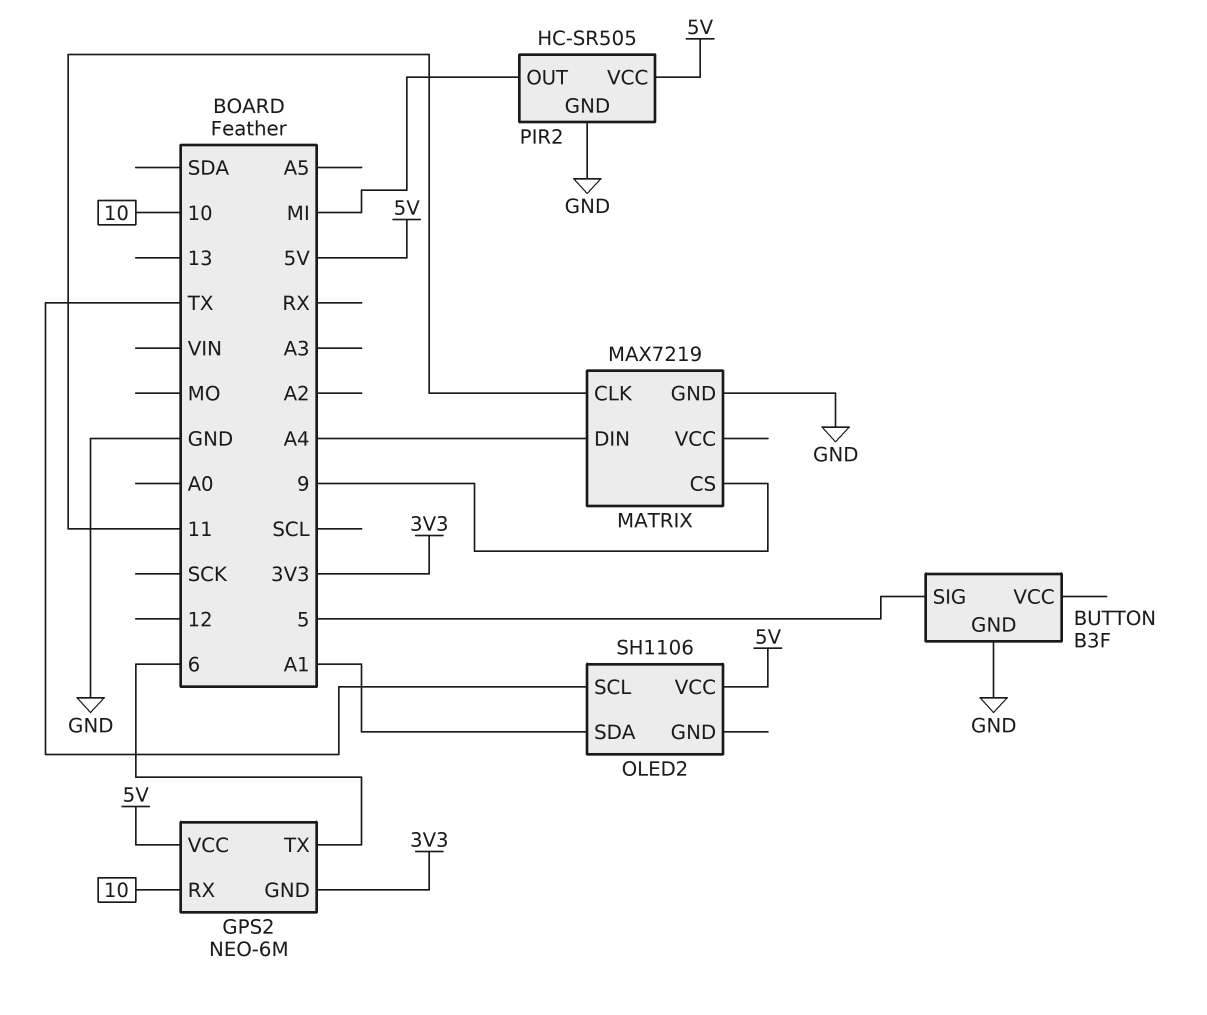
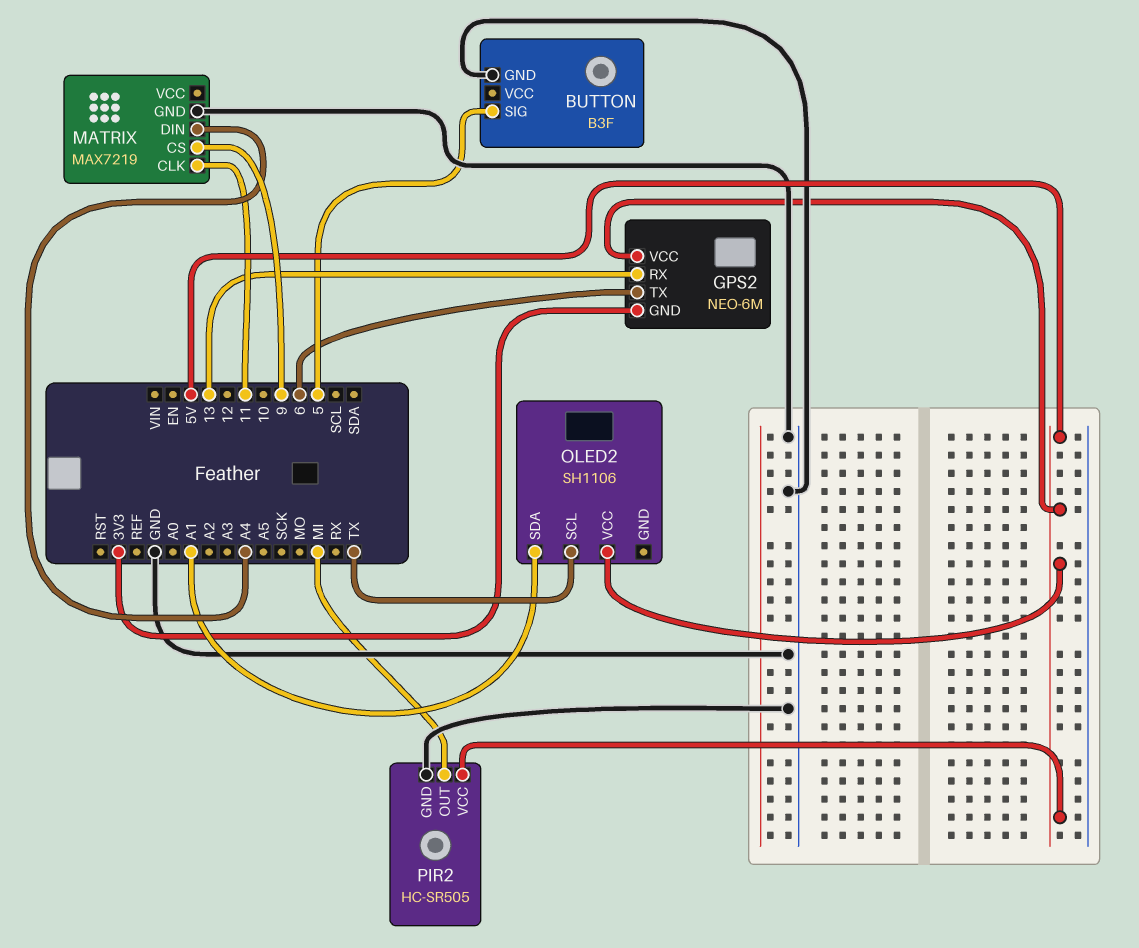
GPS2 pin RX: 10 -> 13

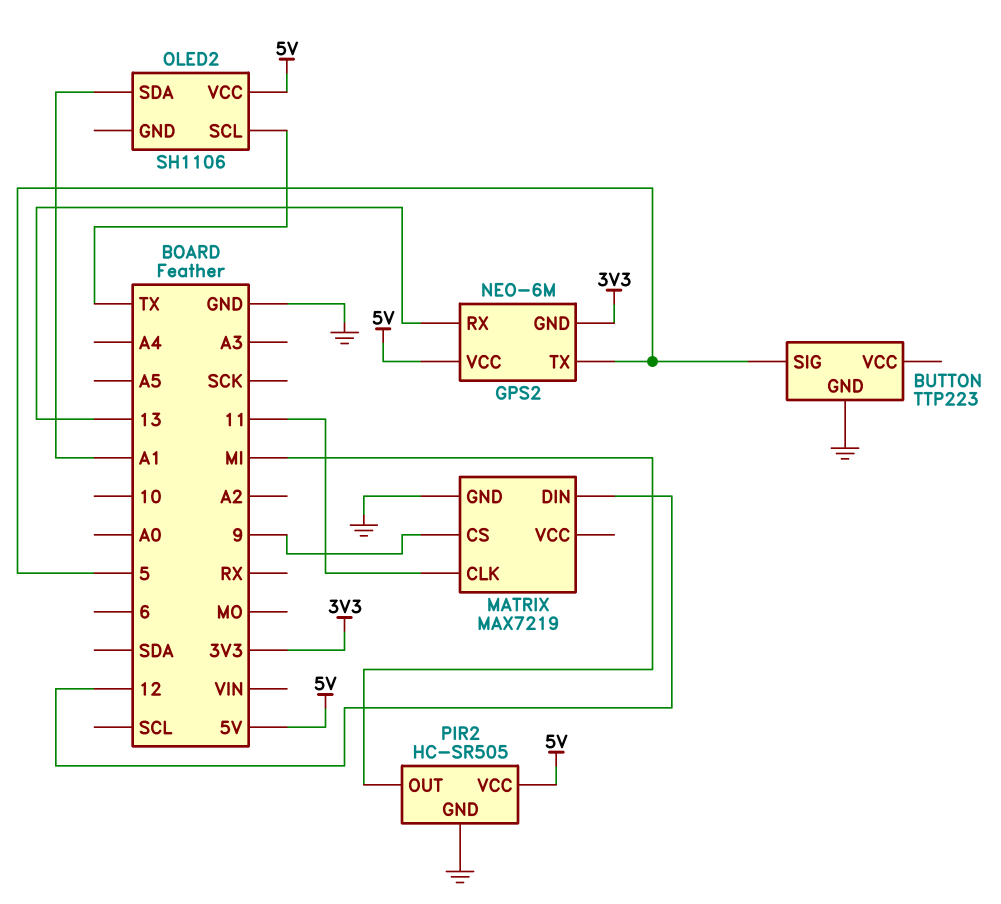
BUTTON: B3F -> TTP223
GPS2 pin TX: 6 -> 5
MATRIX pin DIN: A4 -> 12

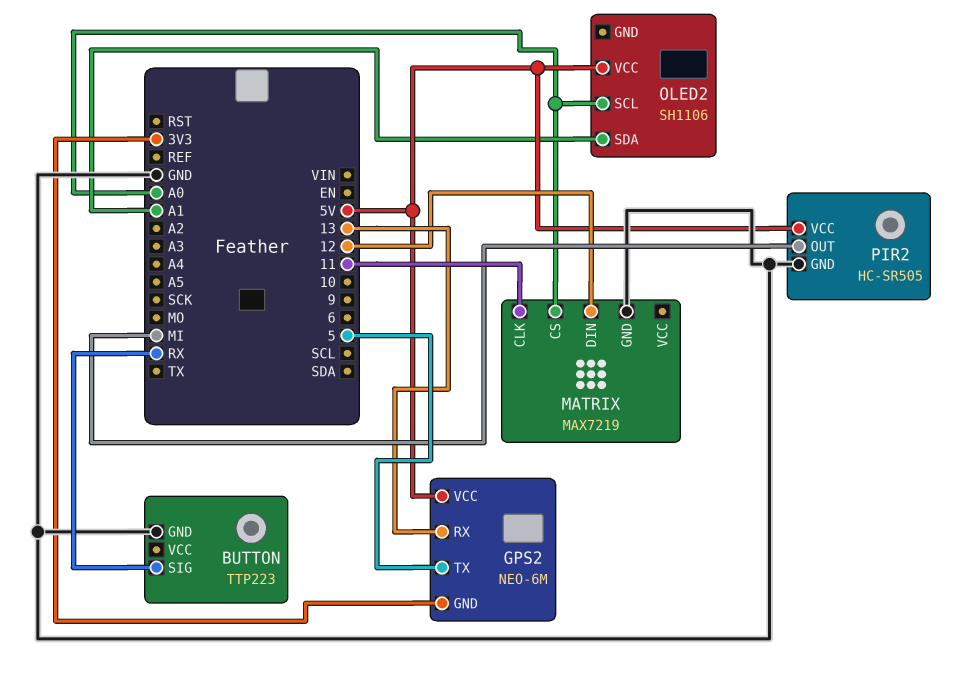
BUTTON pin SIG: 5 -> RX
MATRIX pin CS: 9 -> A0
OLED2 pin SCL: TX -> A0

